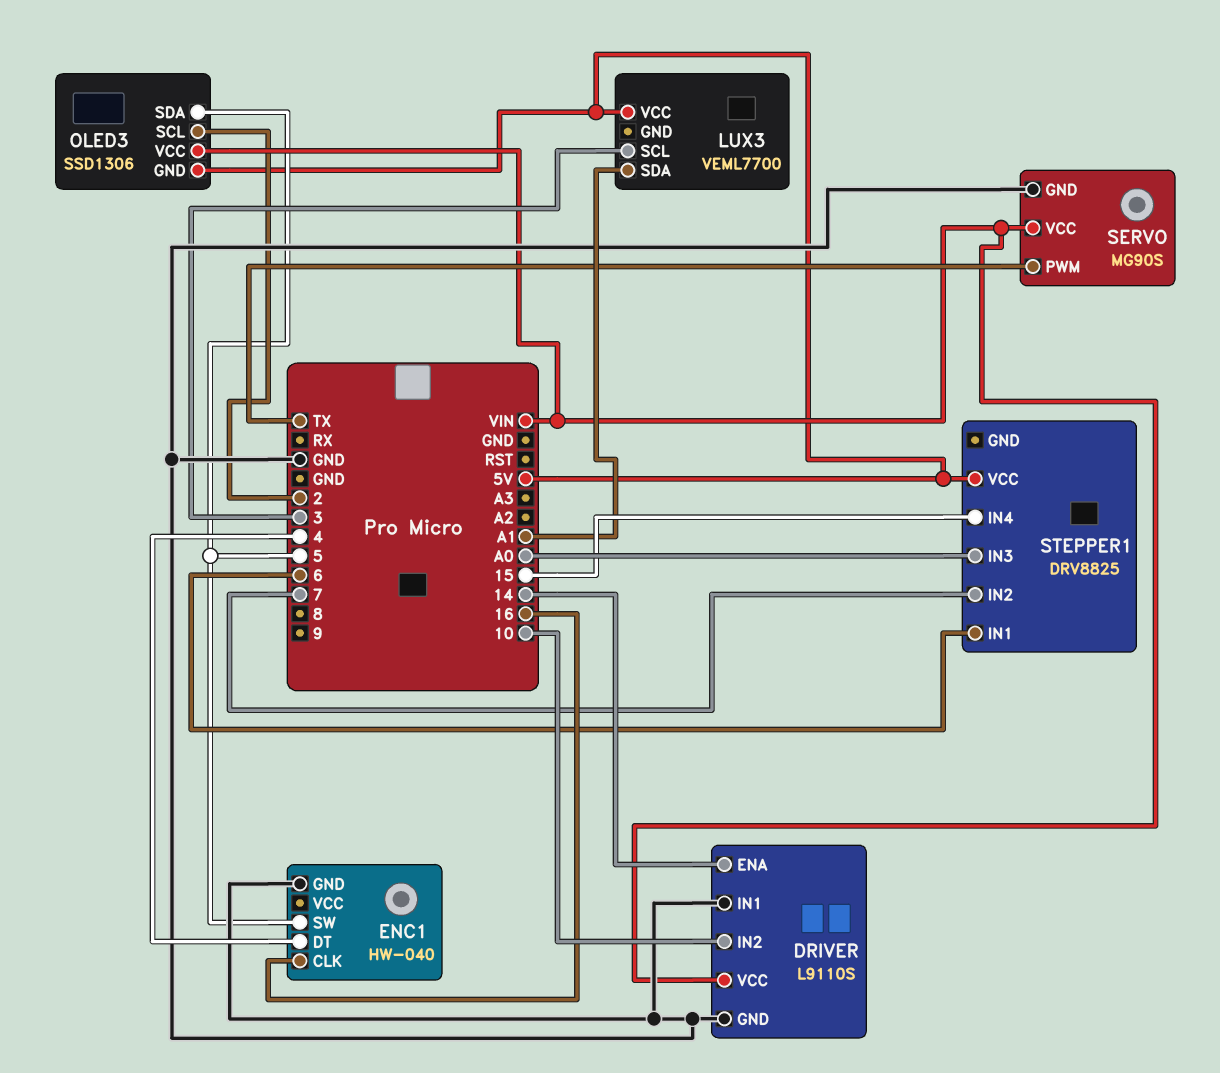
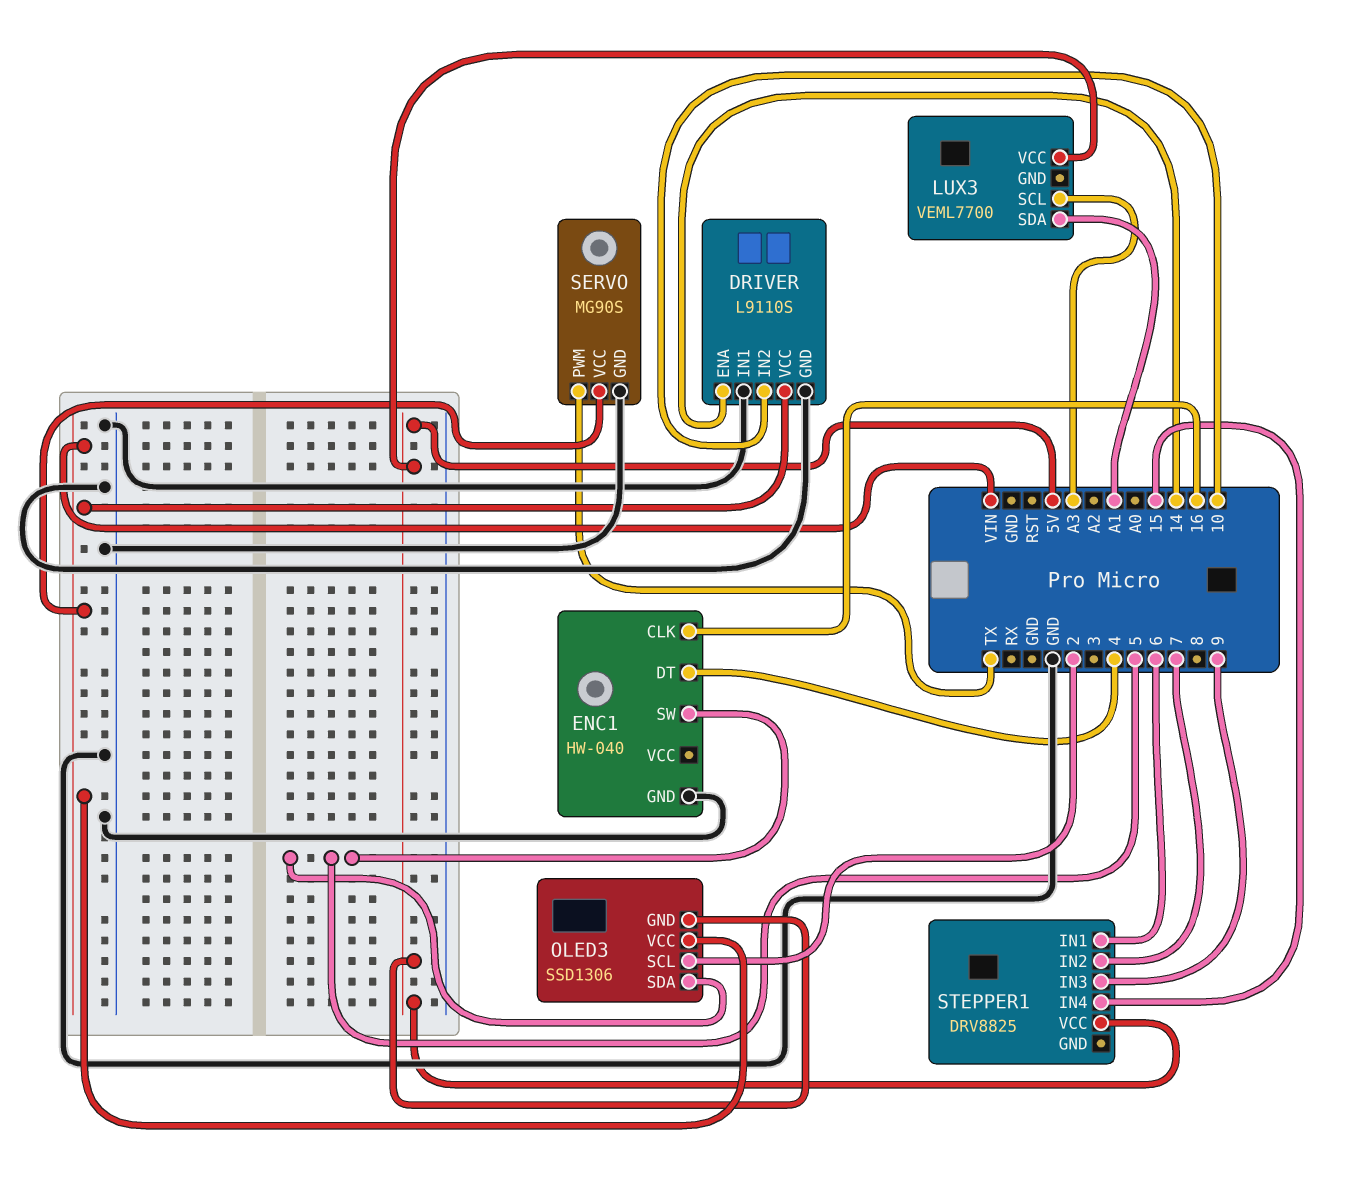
LUX3 pin SCL: 3 -> A3
STEPPER1 pin IN3: A0 -> 9

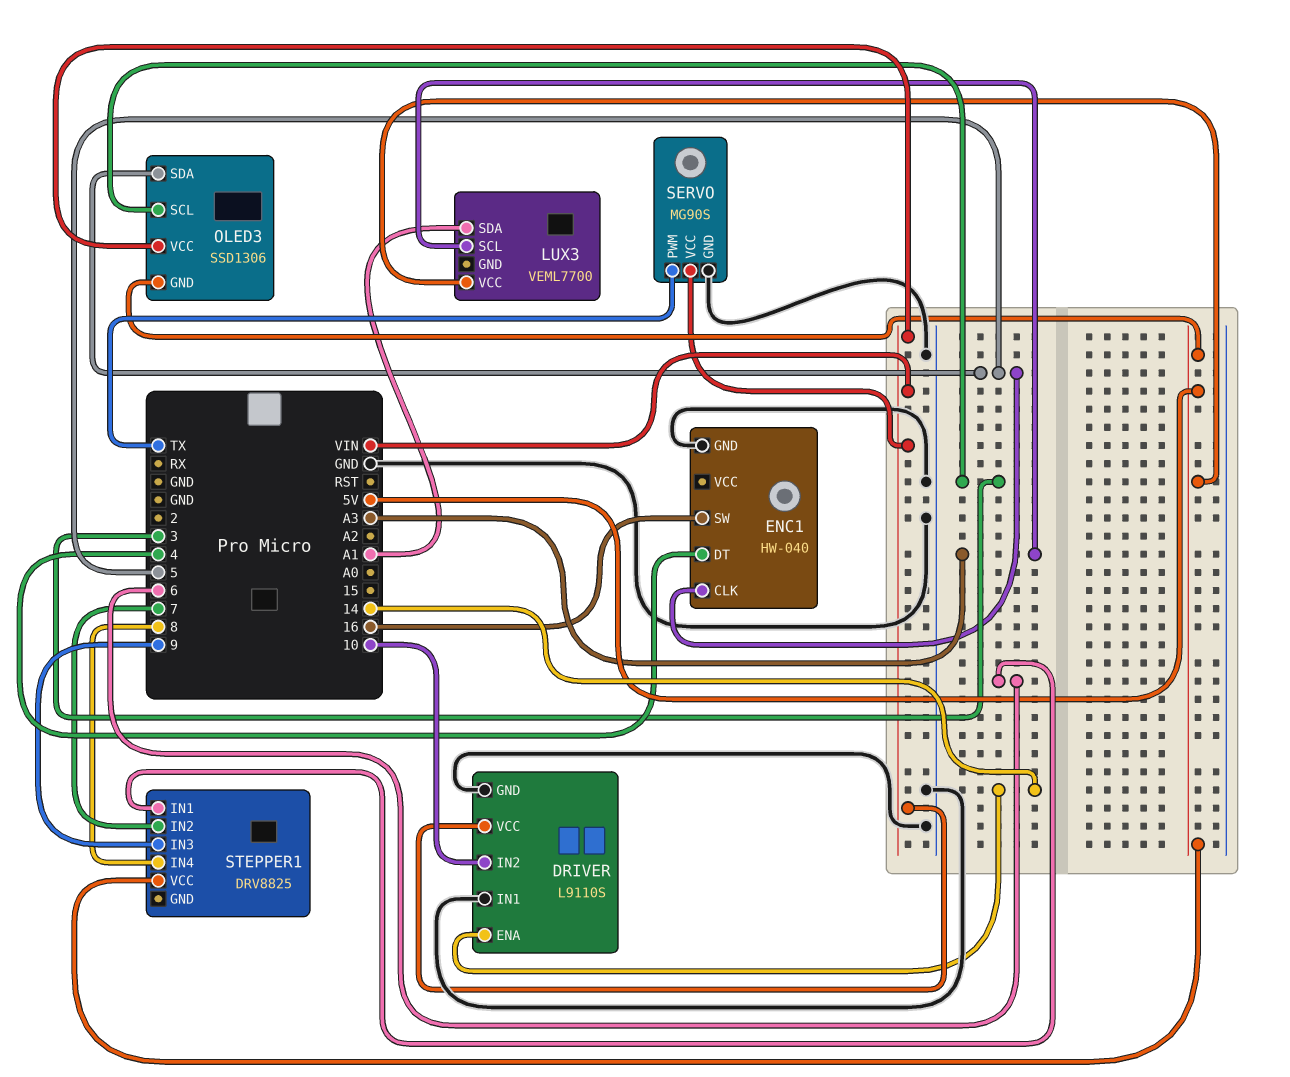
ENC1 pin CLK: 16 -> 5
ENC1 pin SW: 5 -> 16
OLED3 pin SCL: 2 -> 3
STEPPER1 pin IN4: 15 -> 8

